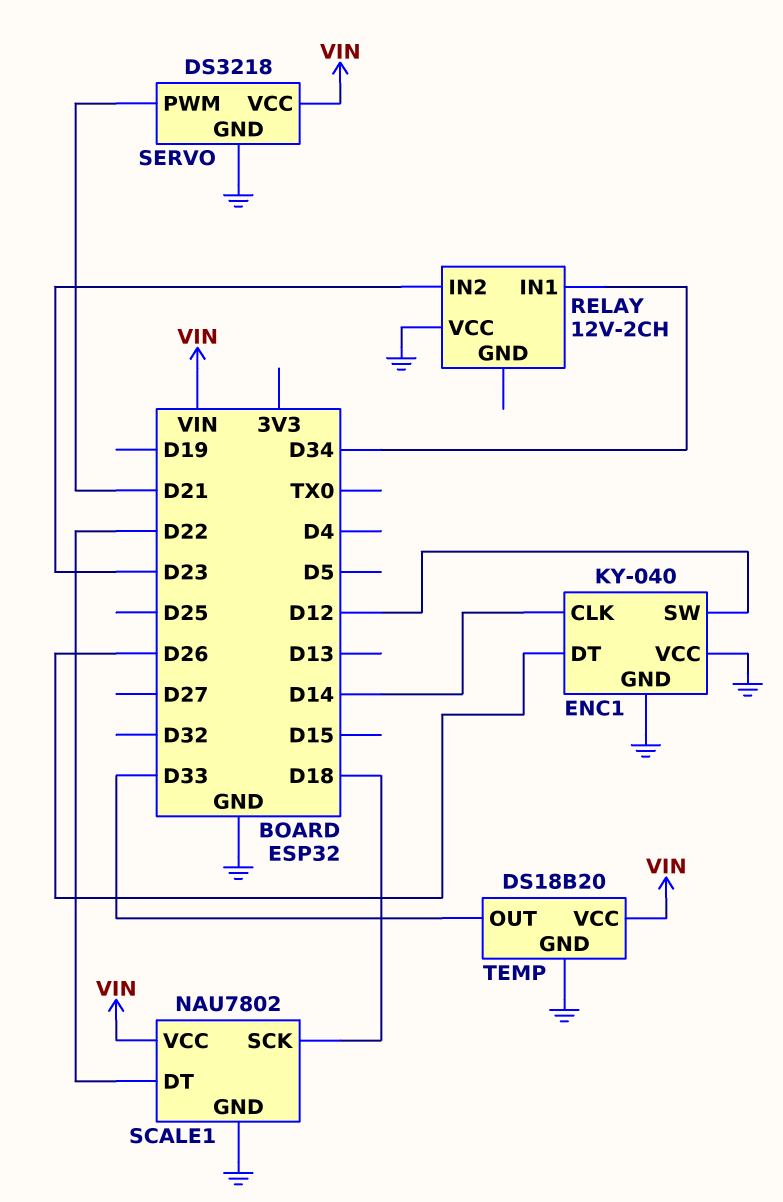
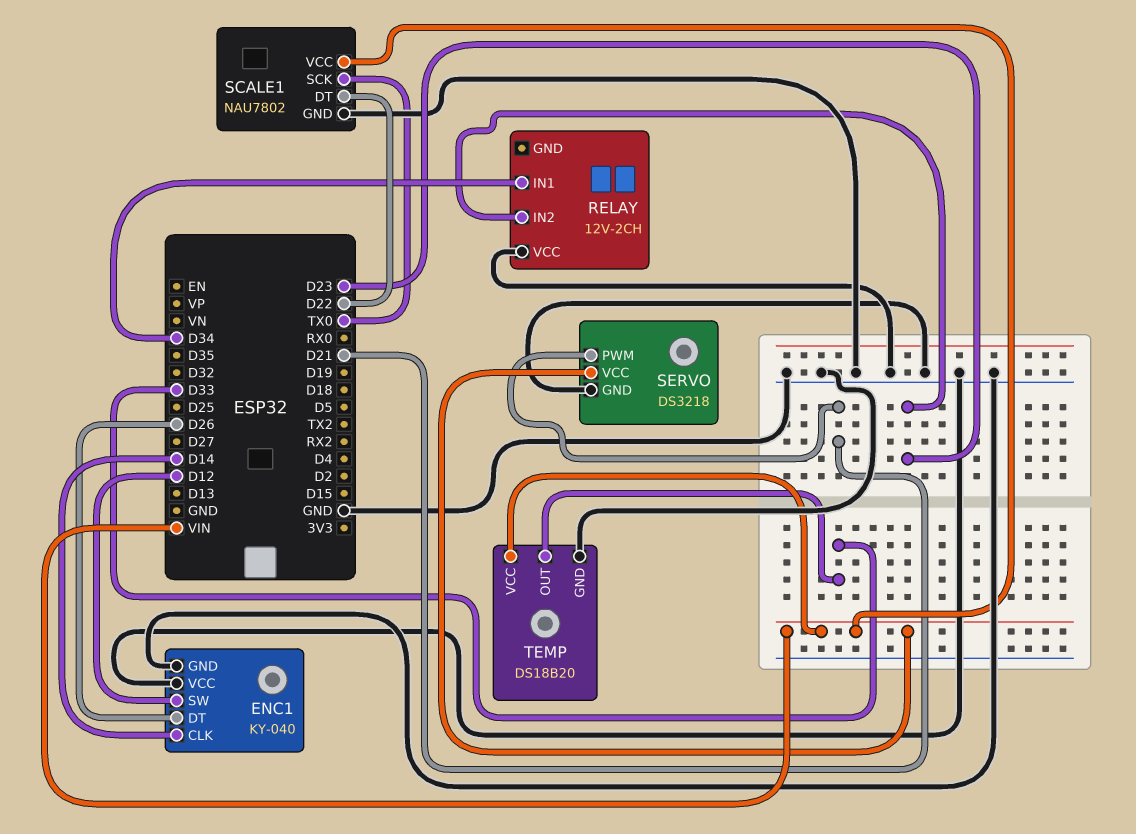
SCALE1 pin SCK: D18 -> TX0

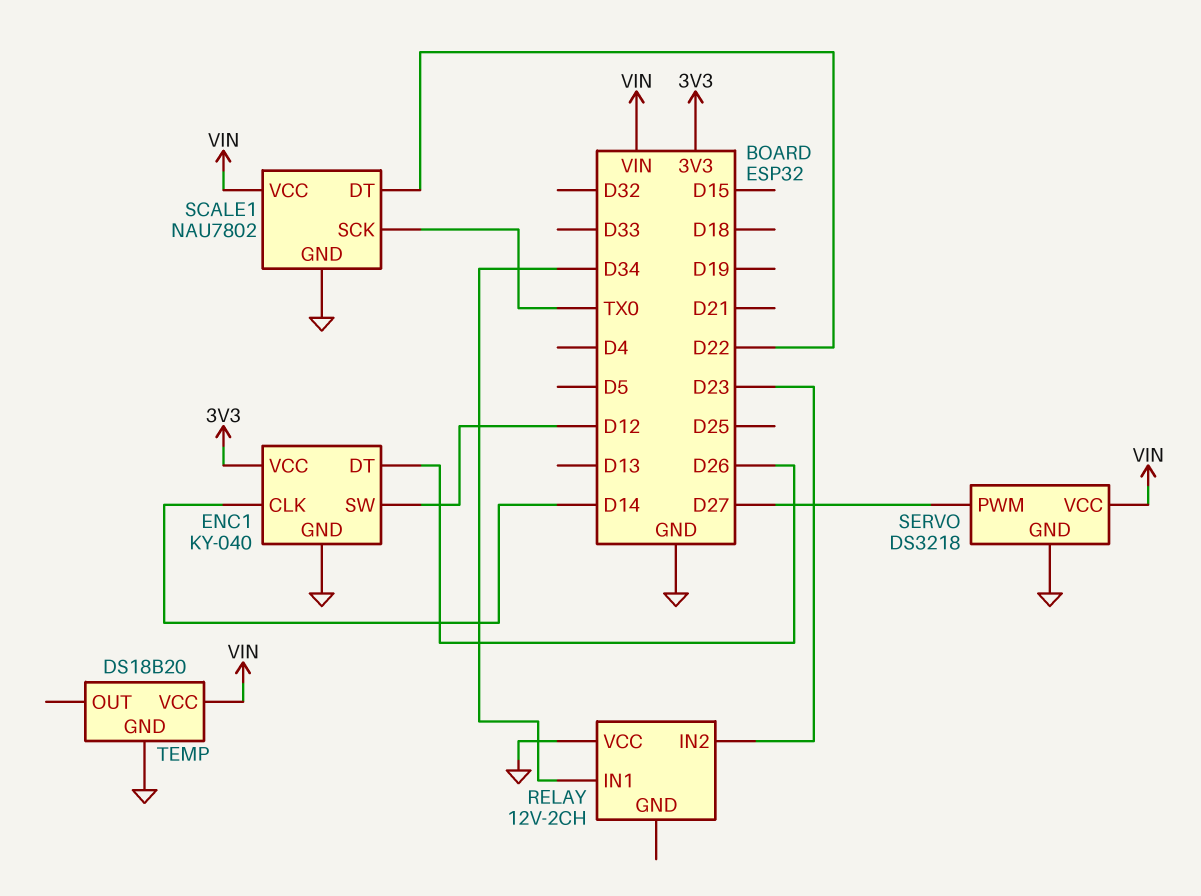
ENC1 pin VCC: GND -> 3V3
SERVO pin PWM: D21 -> D27
TEMP pin OUT: D33 -> none

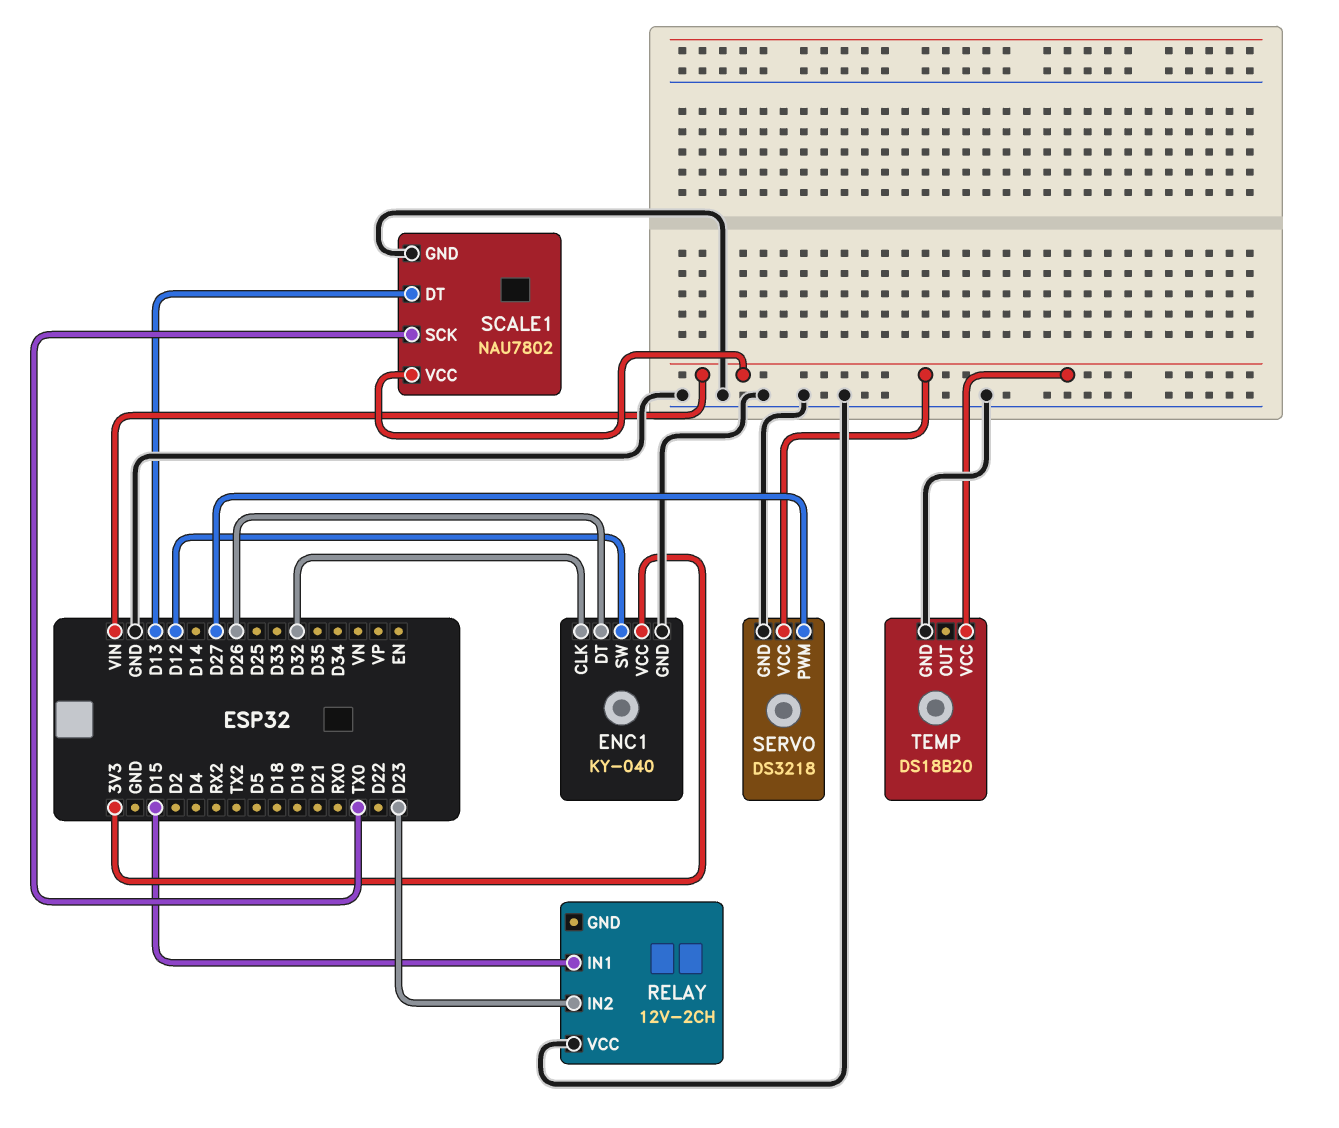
ENC1 pin CLK: D14 -> D32
RELAY pin IN1: D34 -> D15
SCALE1 pin DT: D22 -> D13

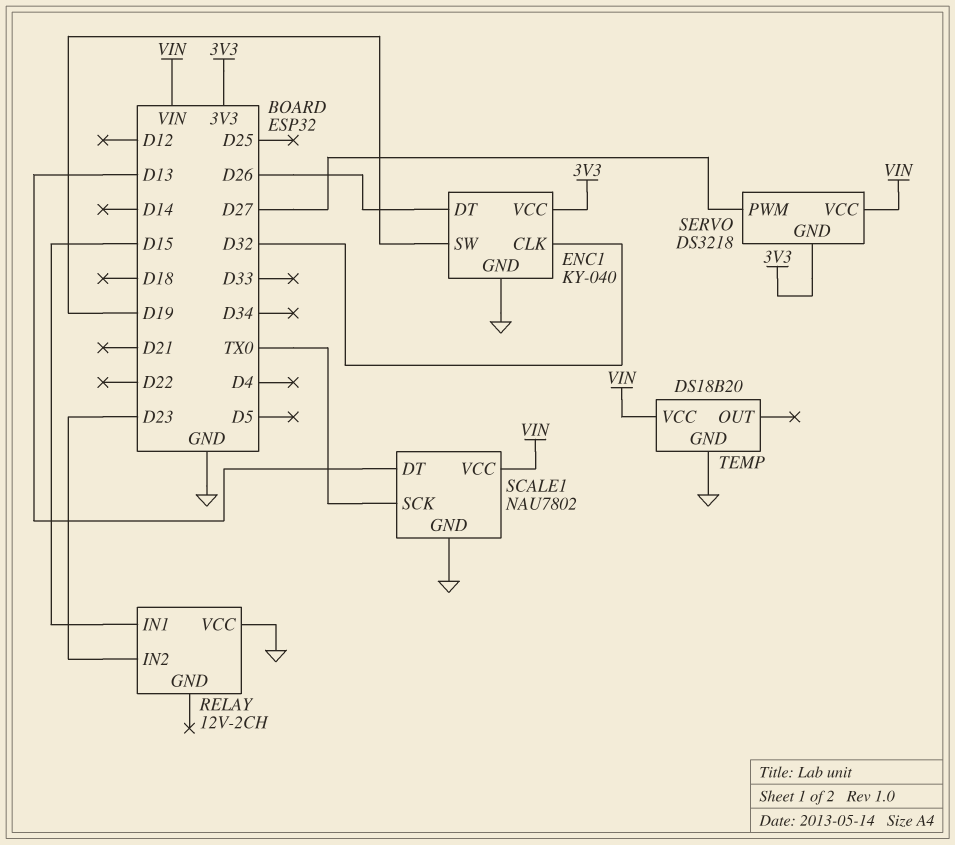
ENC1 pin SW: D12 -> D19
SERVO pin GND: GND -> 3V3

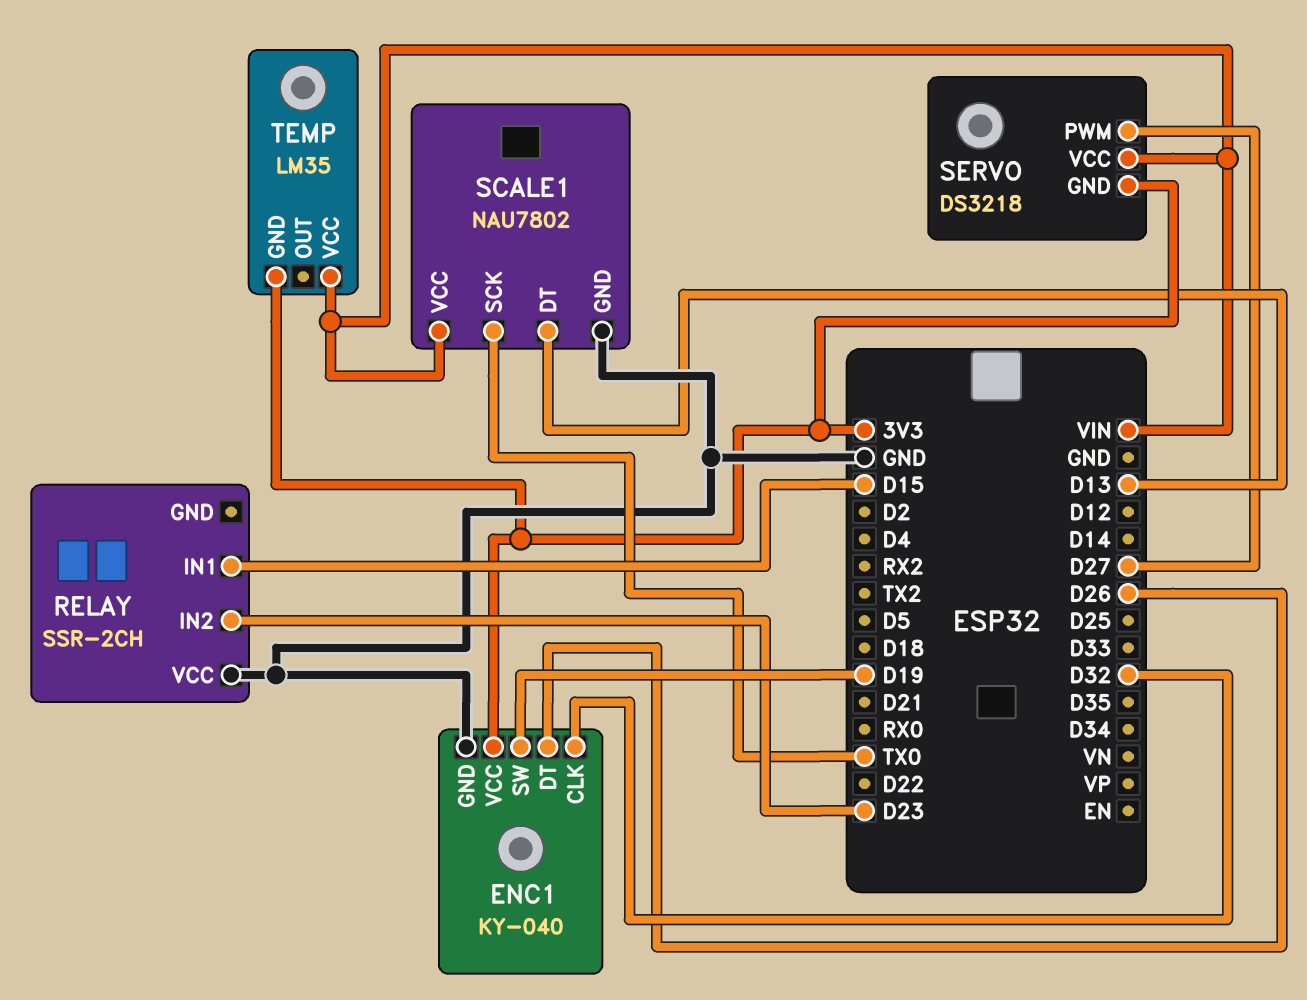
RELAY: 12V-2CH -> SSR-2CH
TEMP: DS18B20 -> LM35
TEMP pin GND: GND -> 3V3

